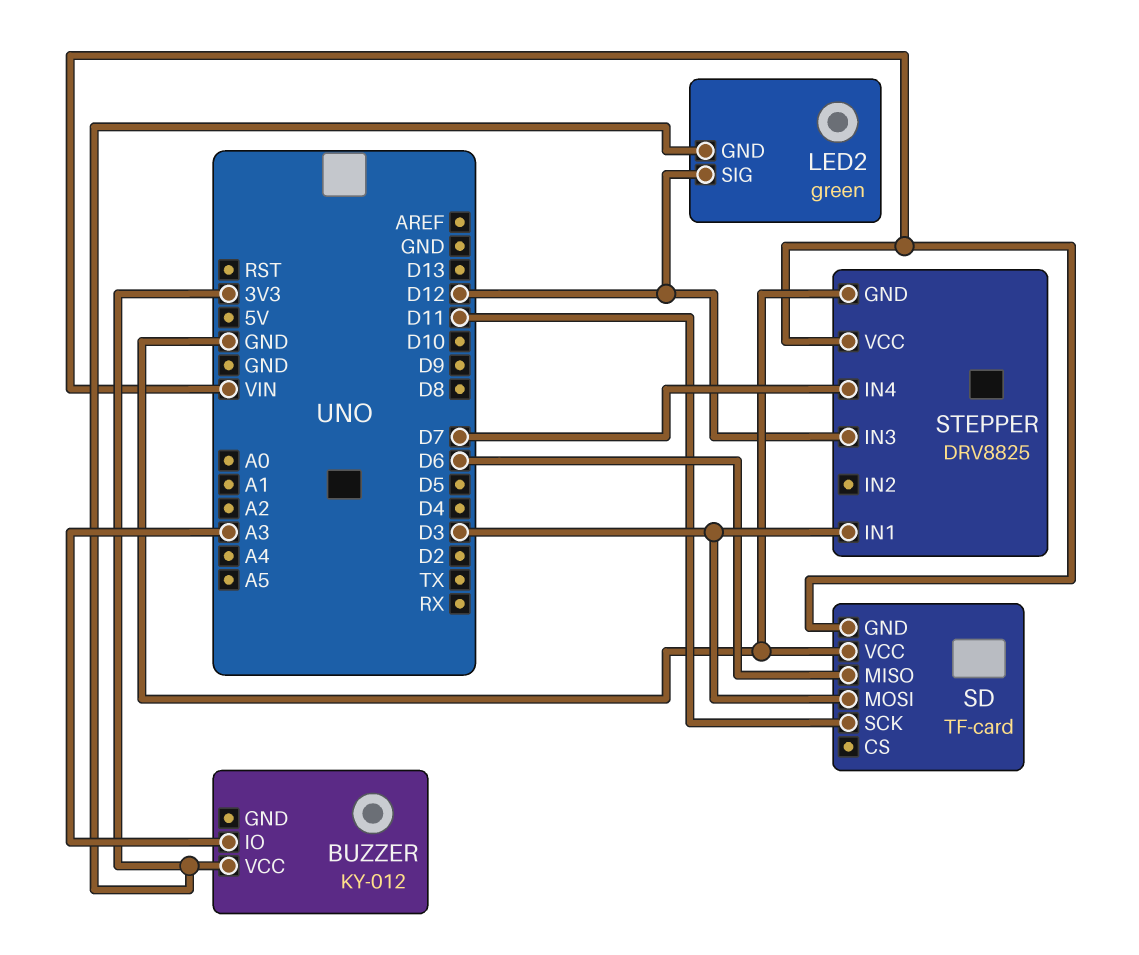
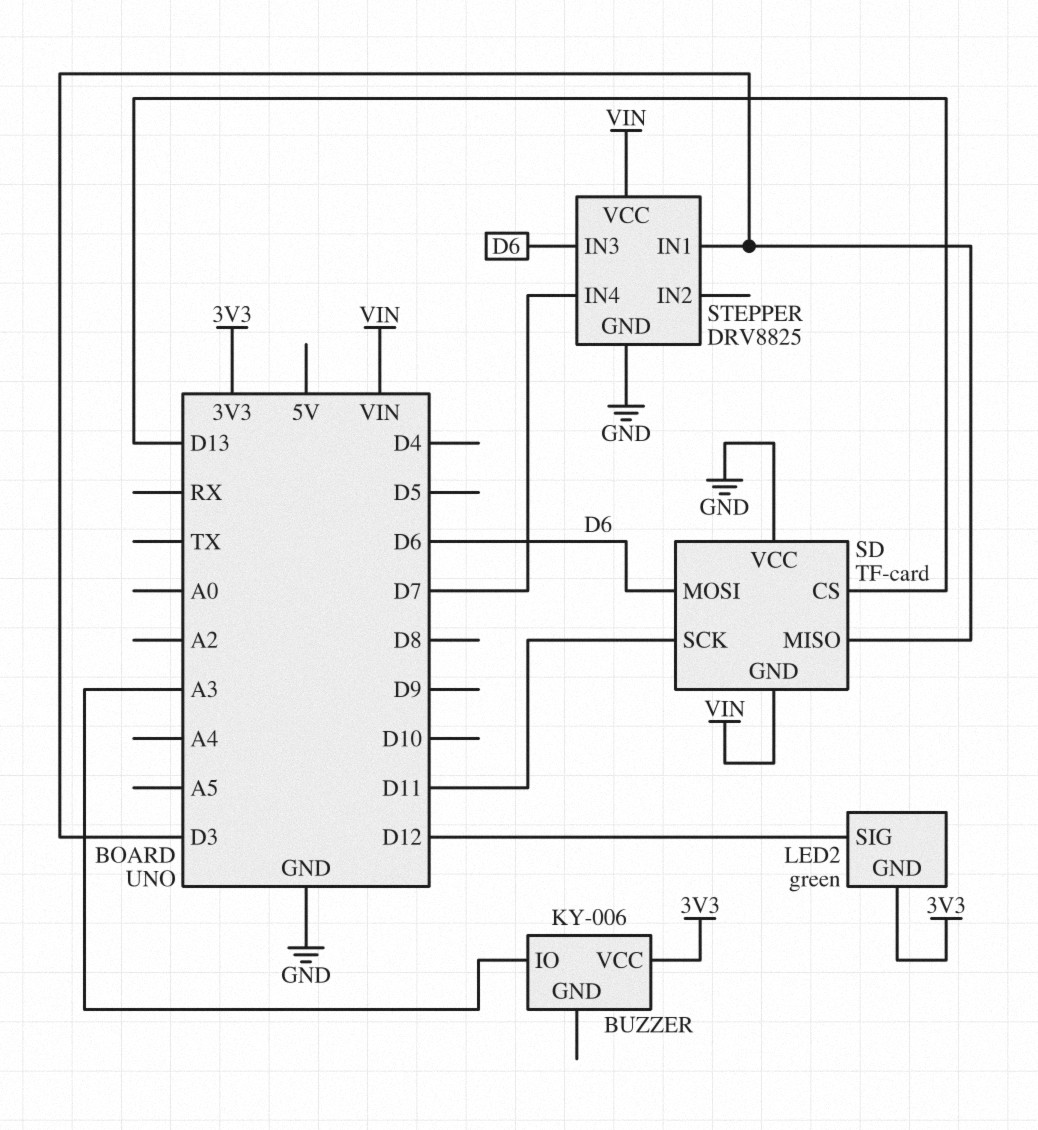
BUZZER: KY-012 -> KY-006
SD pin CS: none -> D13
SD pin MISO: D6 -> D3
SD pin MOSI: D3 -> D6
STEPPER pin IN3: D12 -> D6

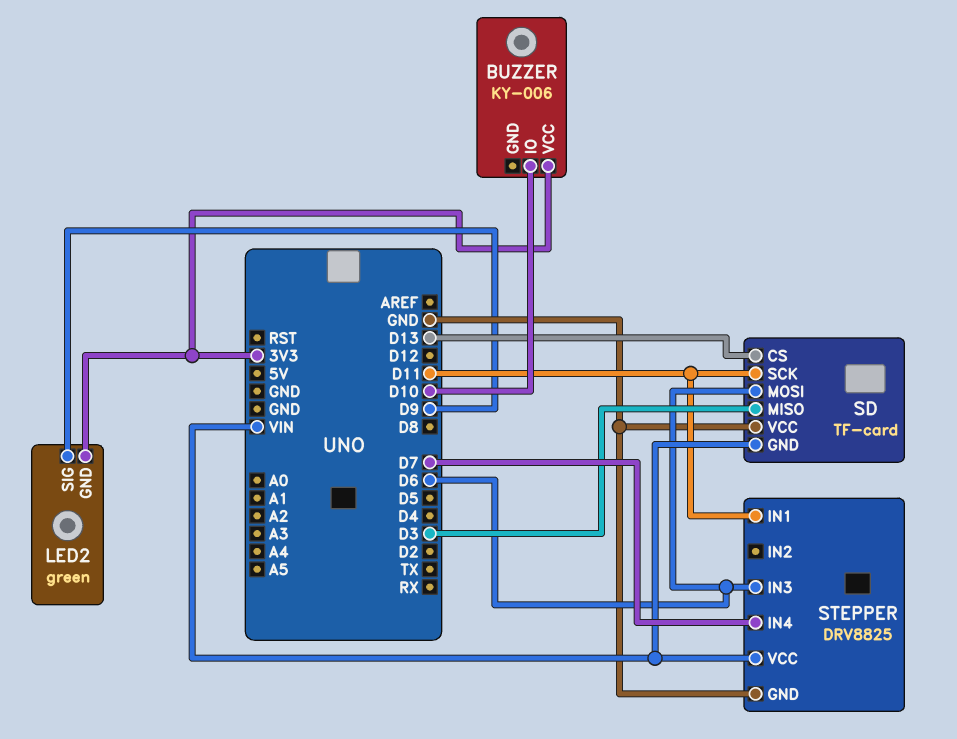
BUZZER pin IO: A3 -> D10
LED2 pin SIG: D12 -> D9
STEPPER pin IN1: D3 -> D11

